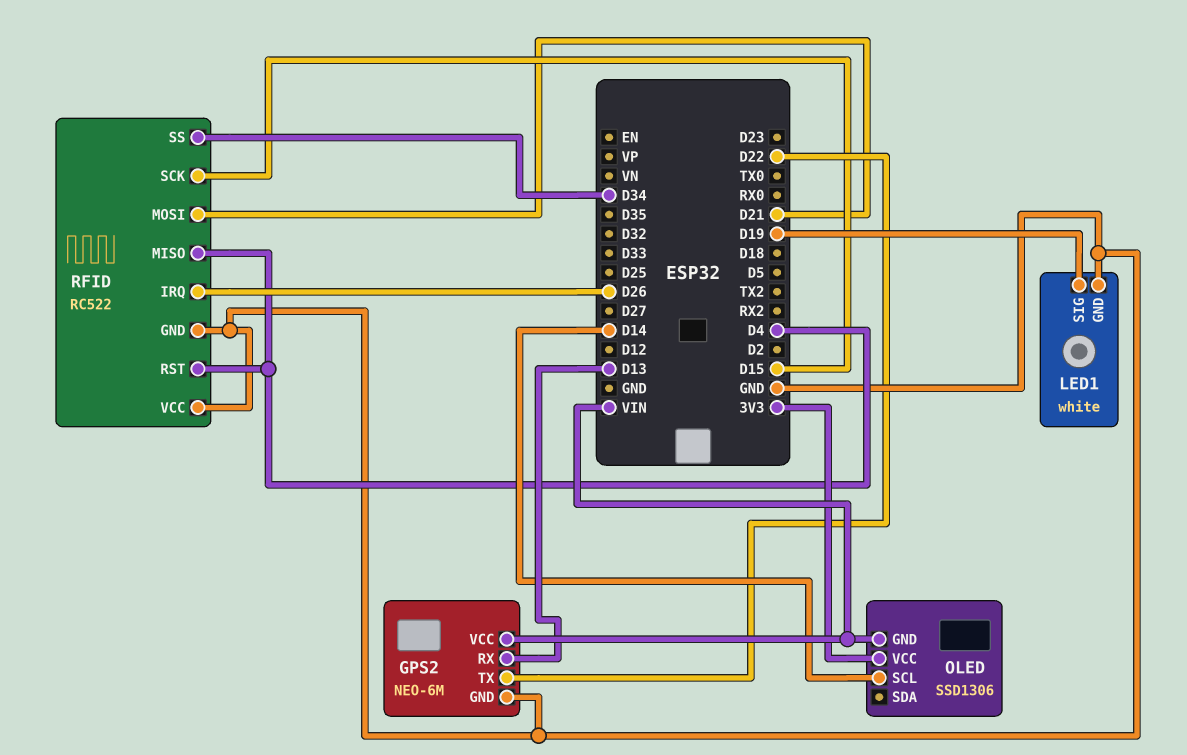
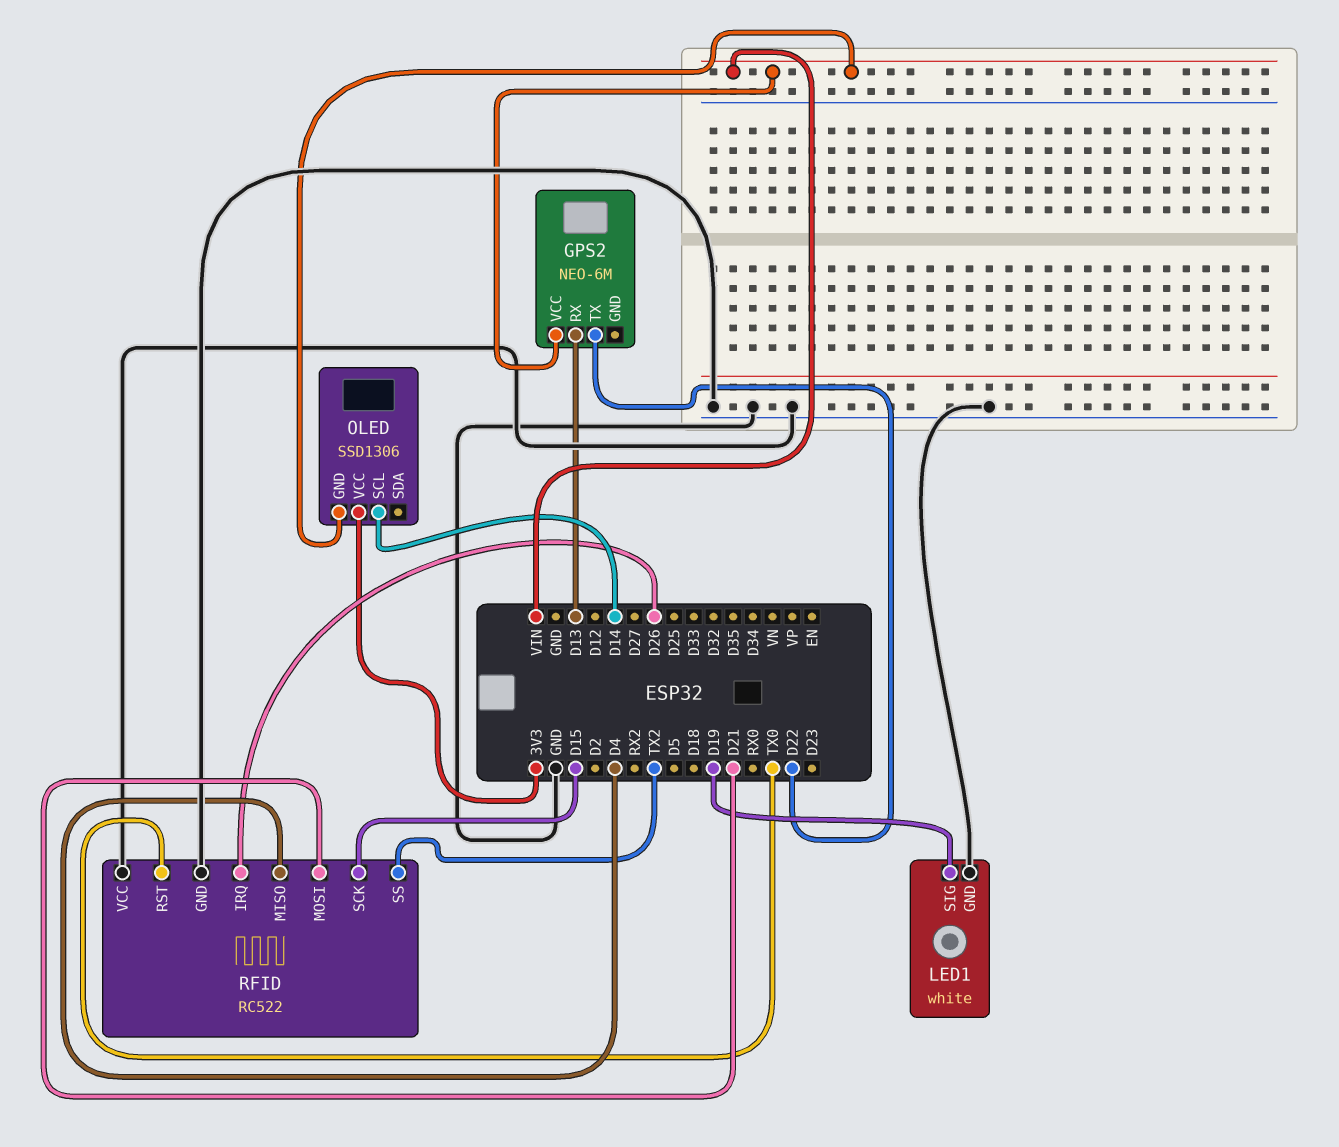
GPS2 pin GND: GND -> none
RFID pin RST: D4 -> TX0
RFID pin SS: D34 -> TX2

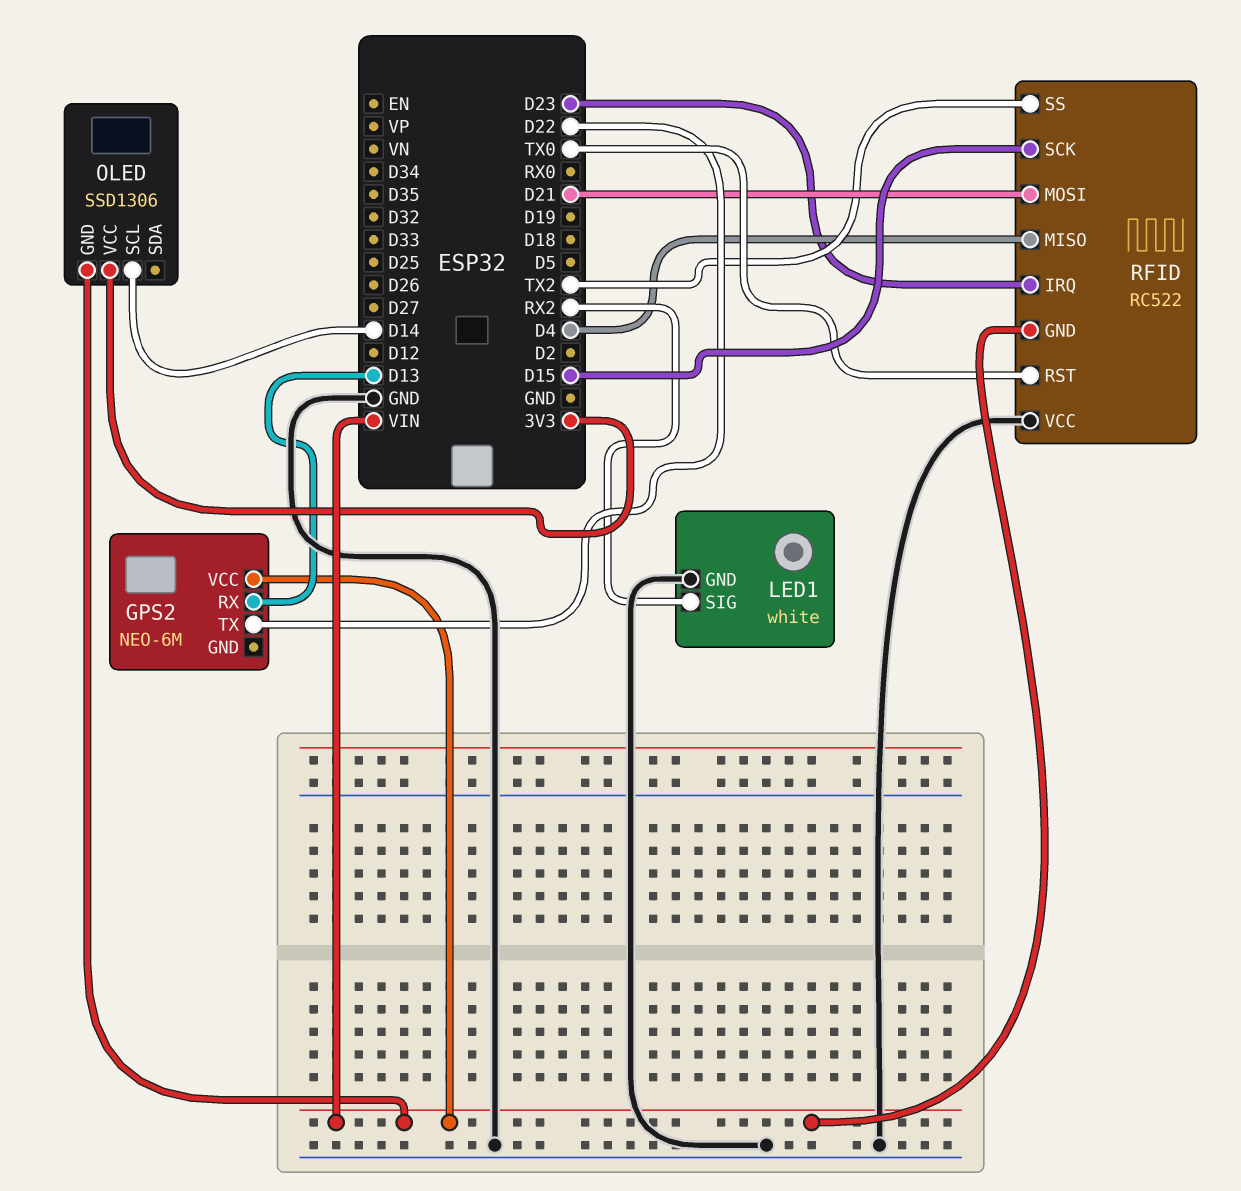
LED1 pin SIG: D19 -> RX2
RFID pin GND: GND -> VIN
RFID pin IRQ: D26 -> D23

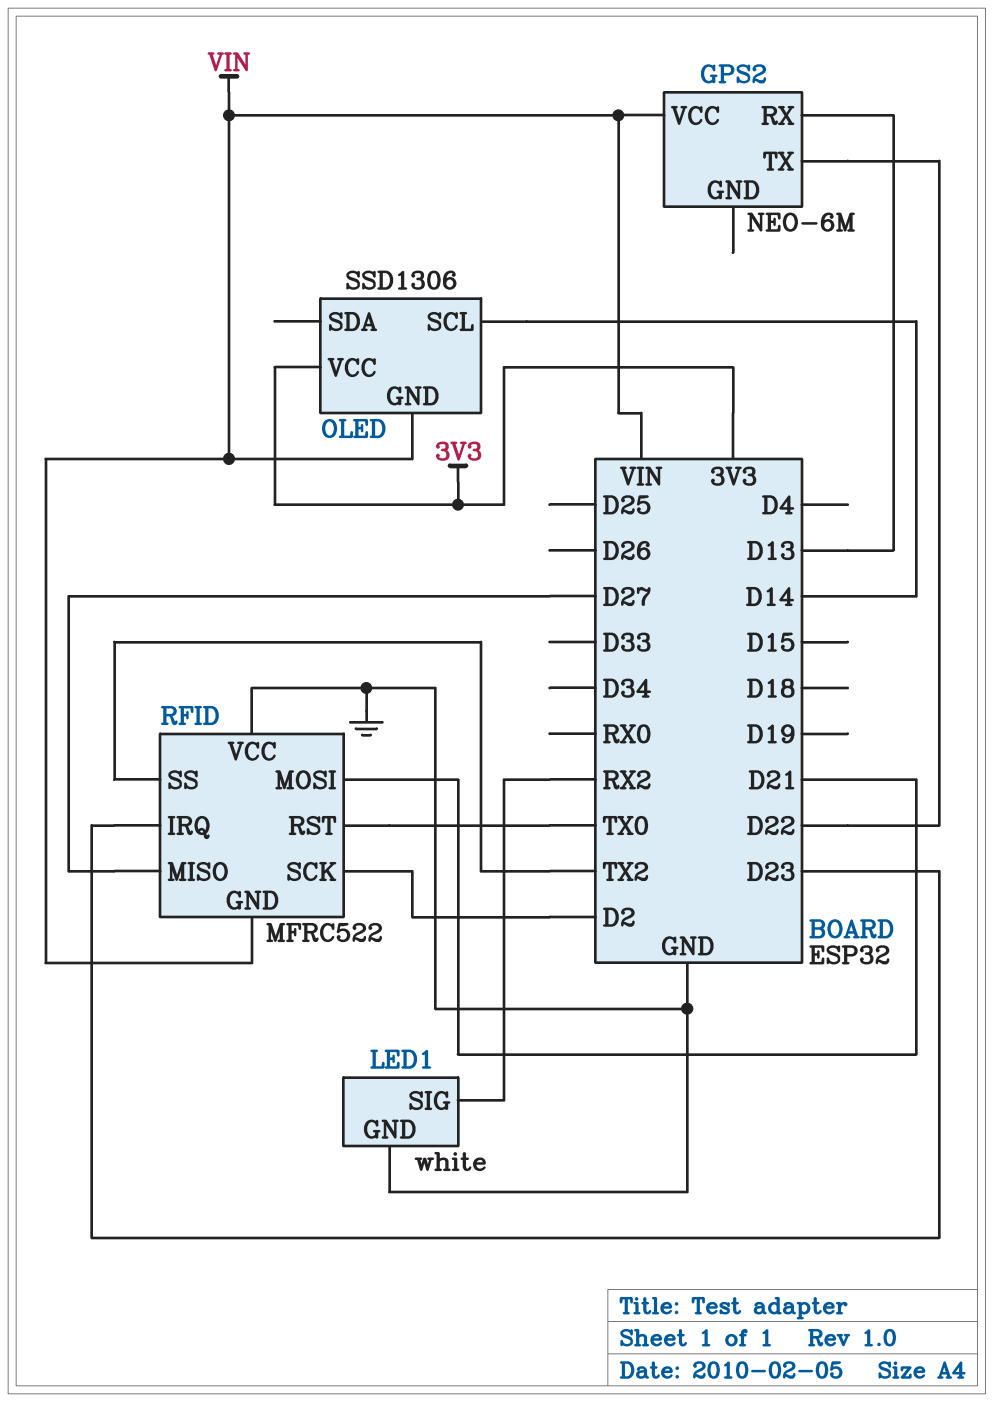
RFID: RC522 -> MFRC522
RFID pin MISO: D4 -> D27
RFID pin SCK: D15 -> D2

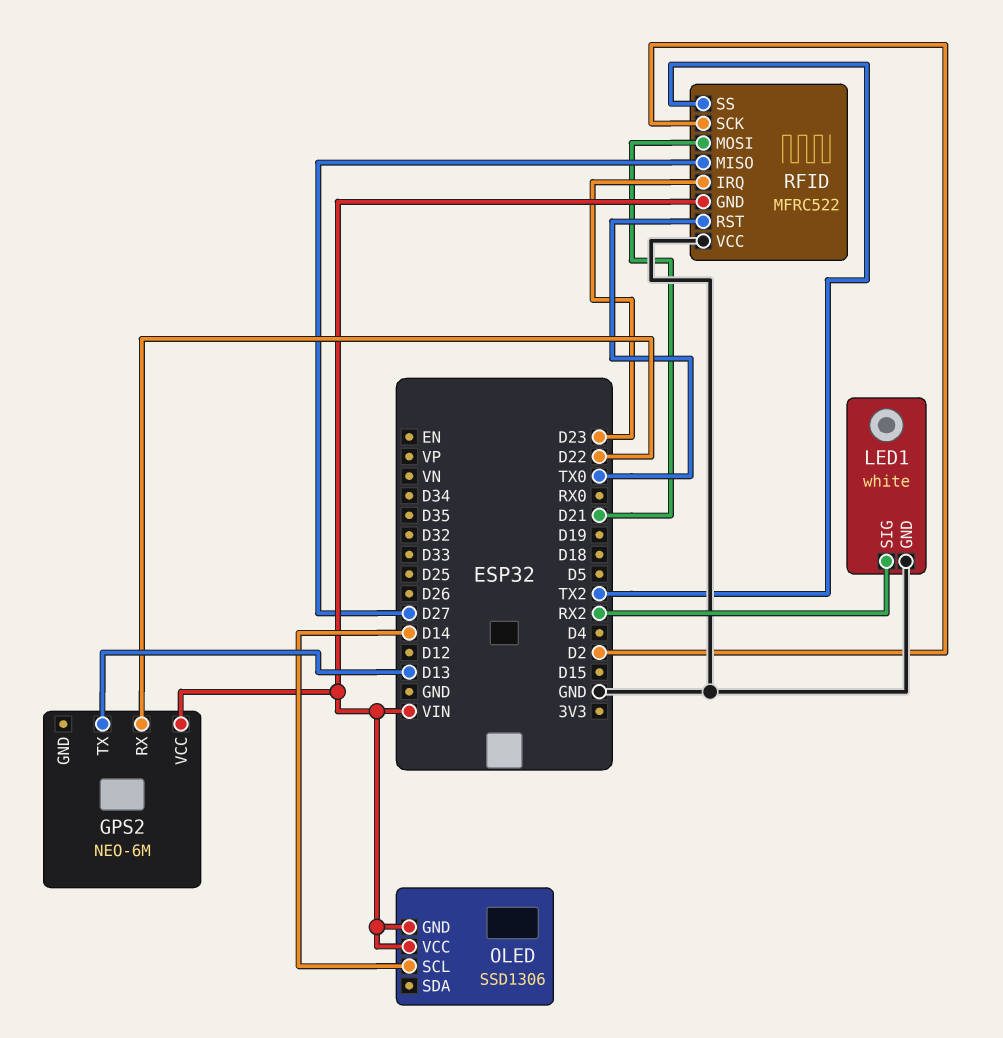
GPS2 pin RX: D13 -> D22
GPS2 pin TX: D22 -> D13
OLED pin VCC: 3V3 -> VIN

